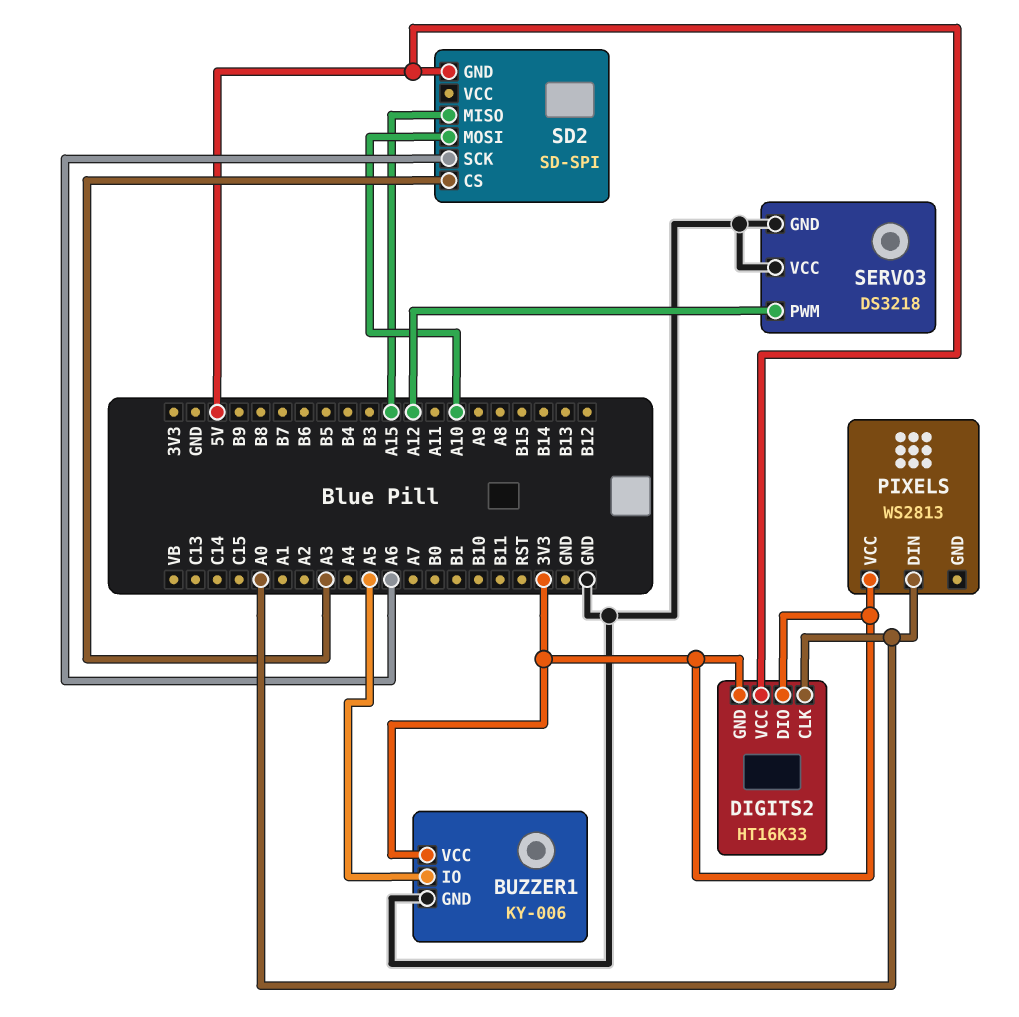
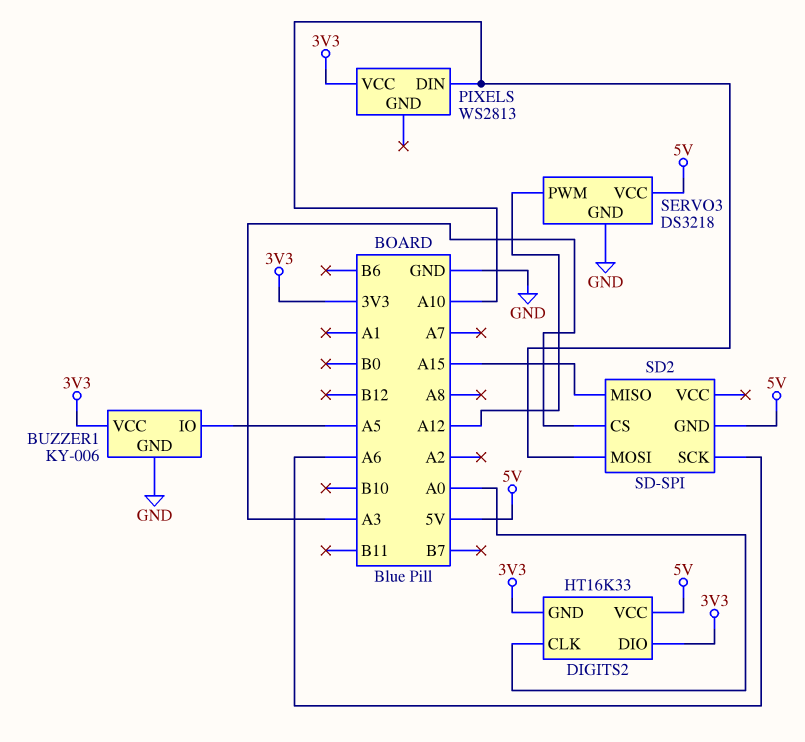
PIXELS pin DIN: A0 -> A10
SERVO3 pin VCC: GND -> 5V

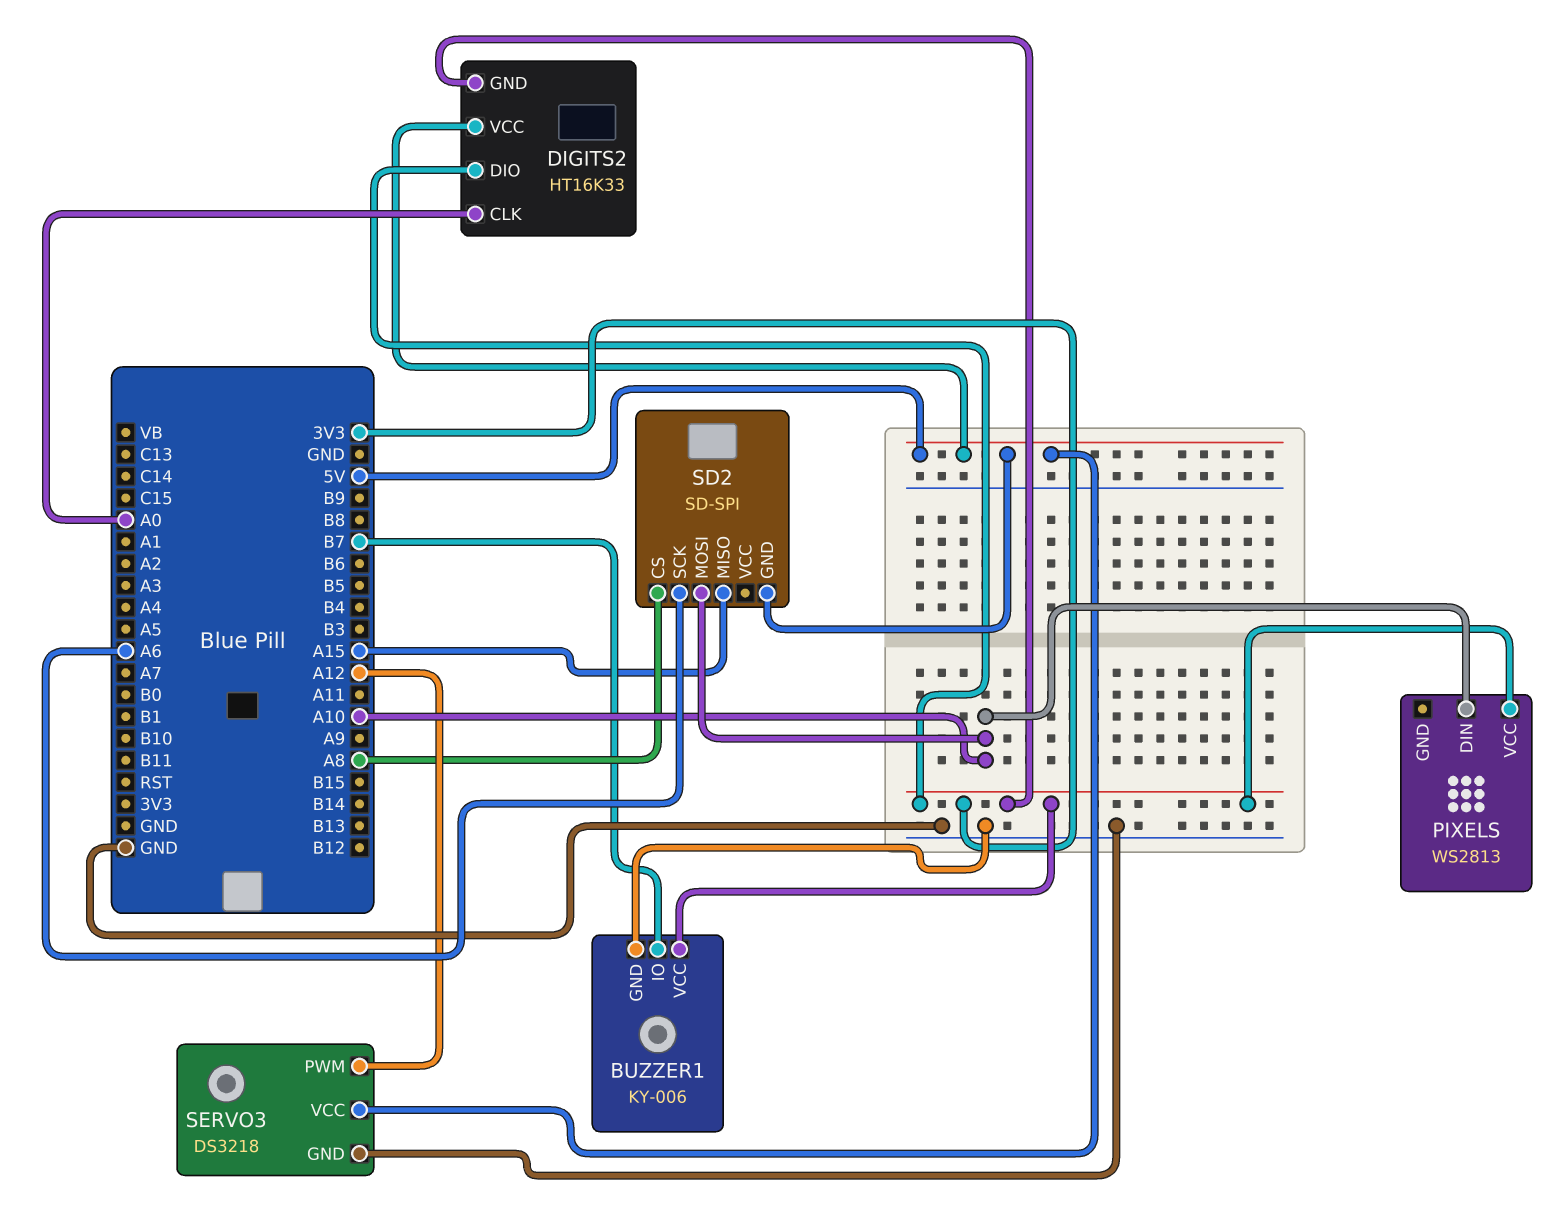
BUZZER1 pin IO: A5 -> B7
SD2 pin CS: A3 -> A8

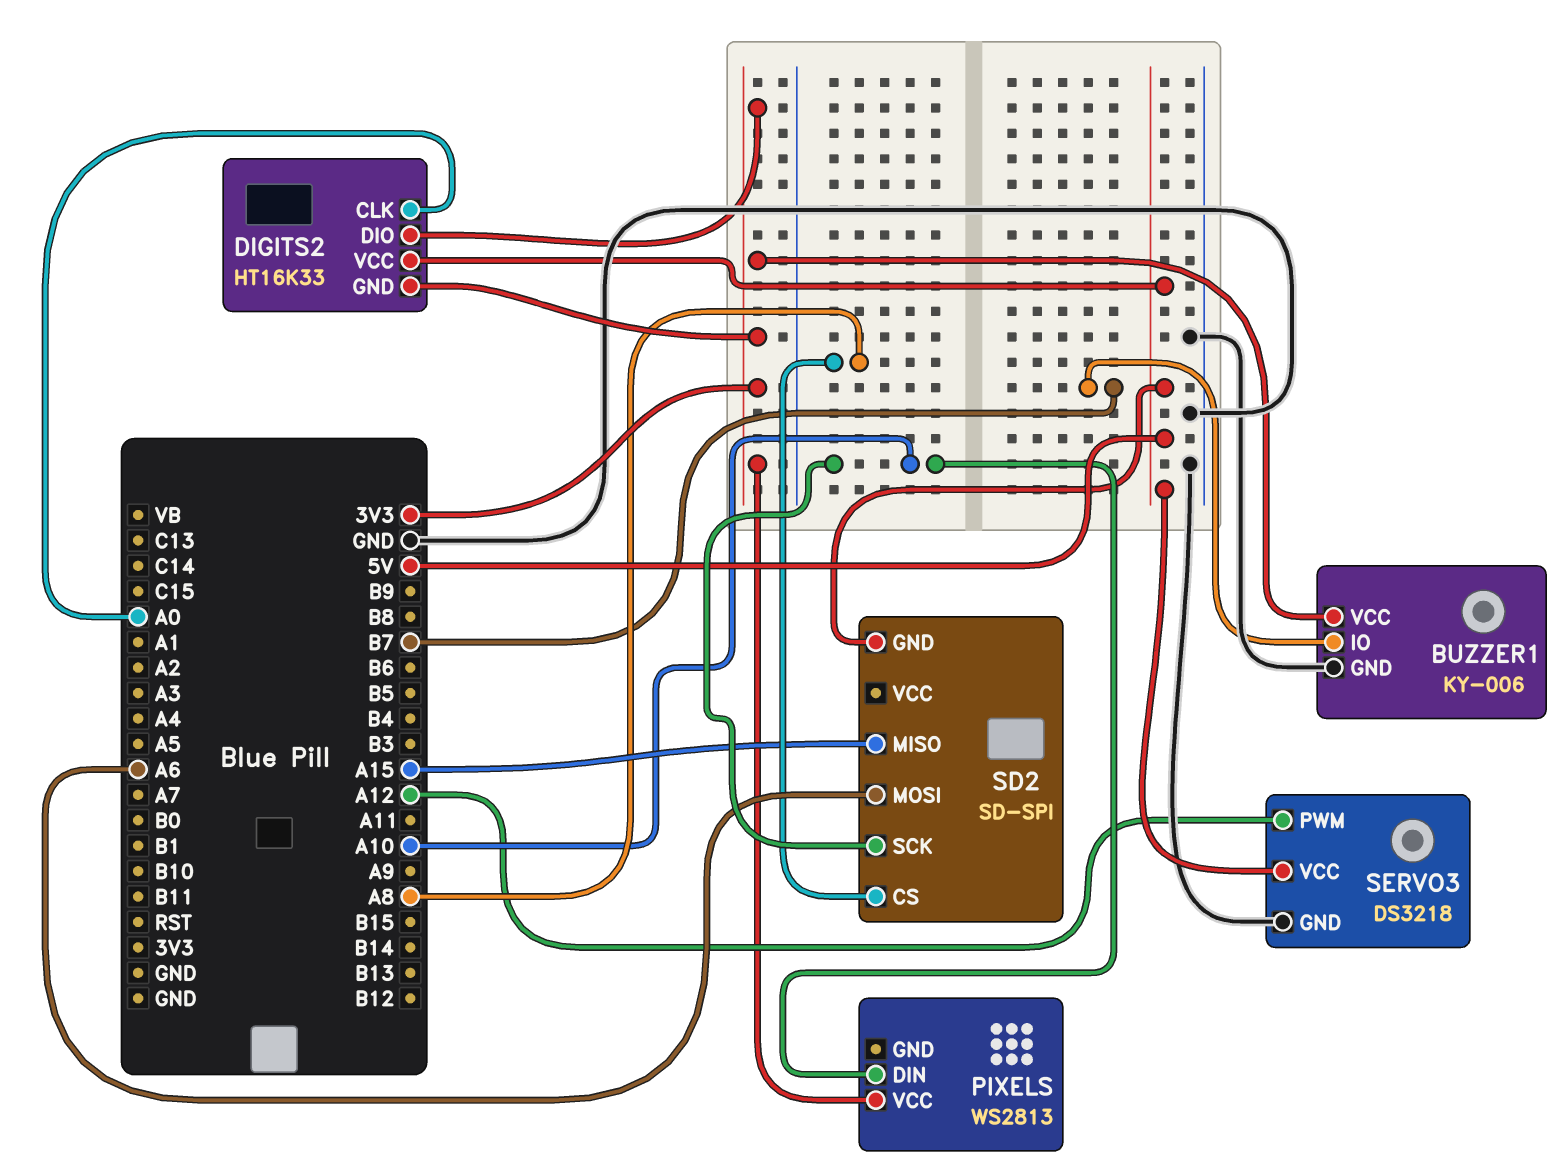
SD2 pin MOSI: A10 -> A6
SD2 pin SCK: A6 -> A10

